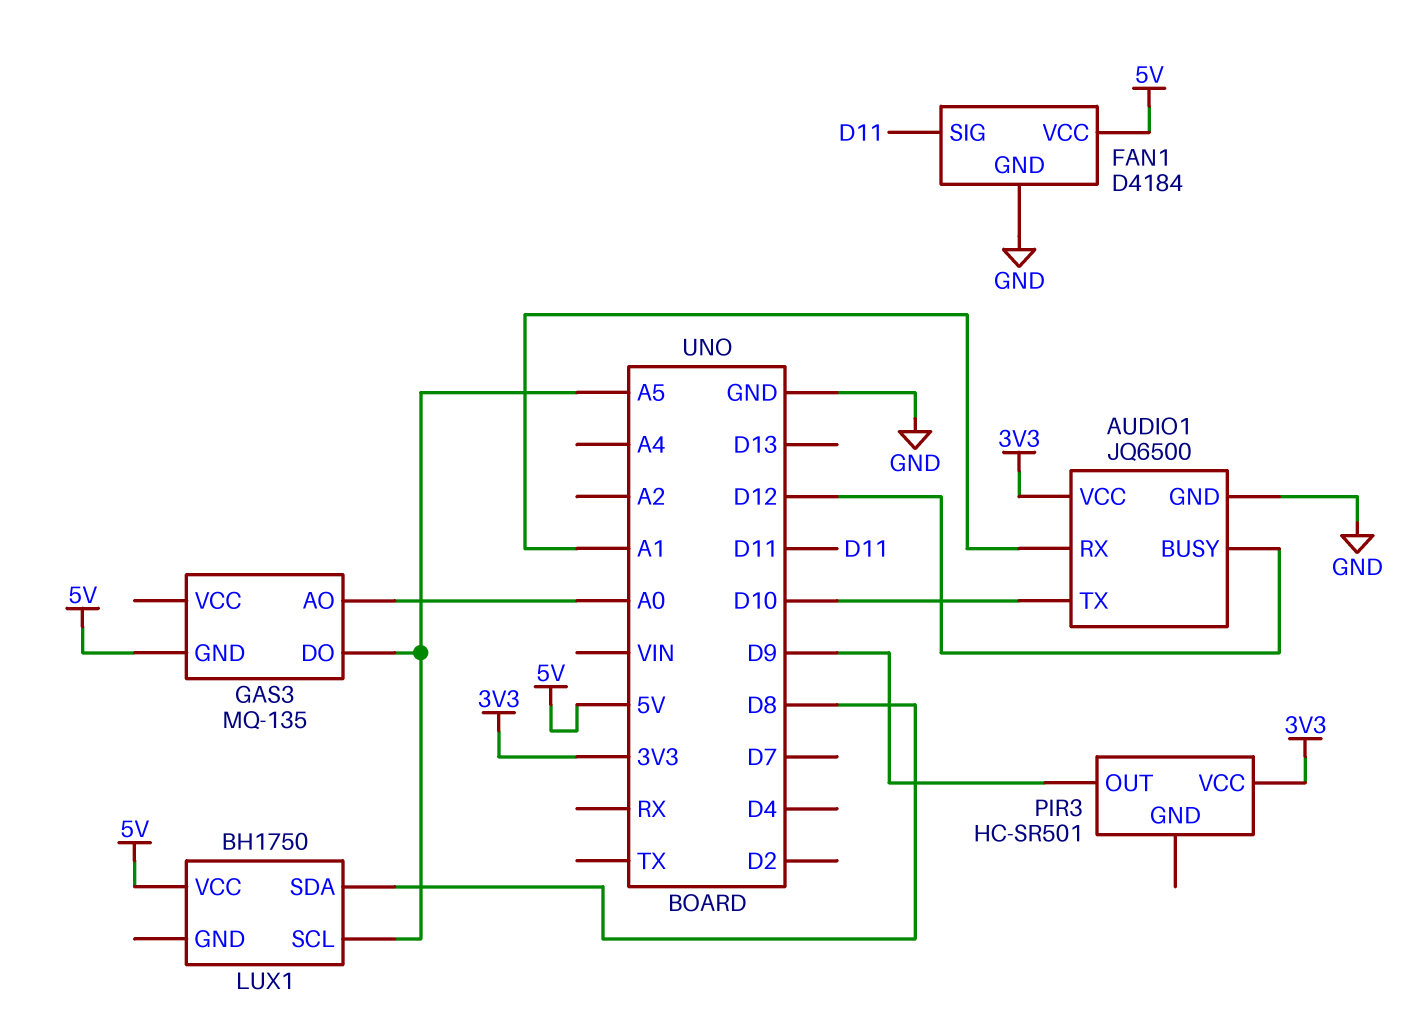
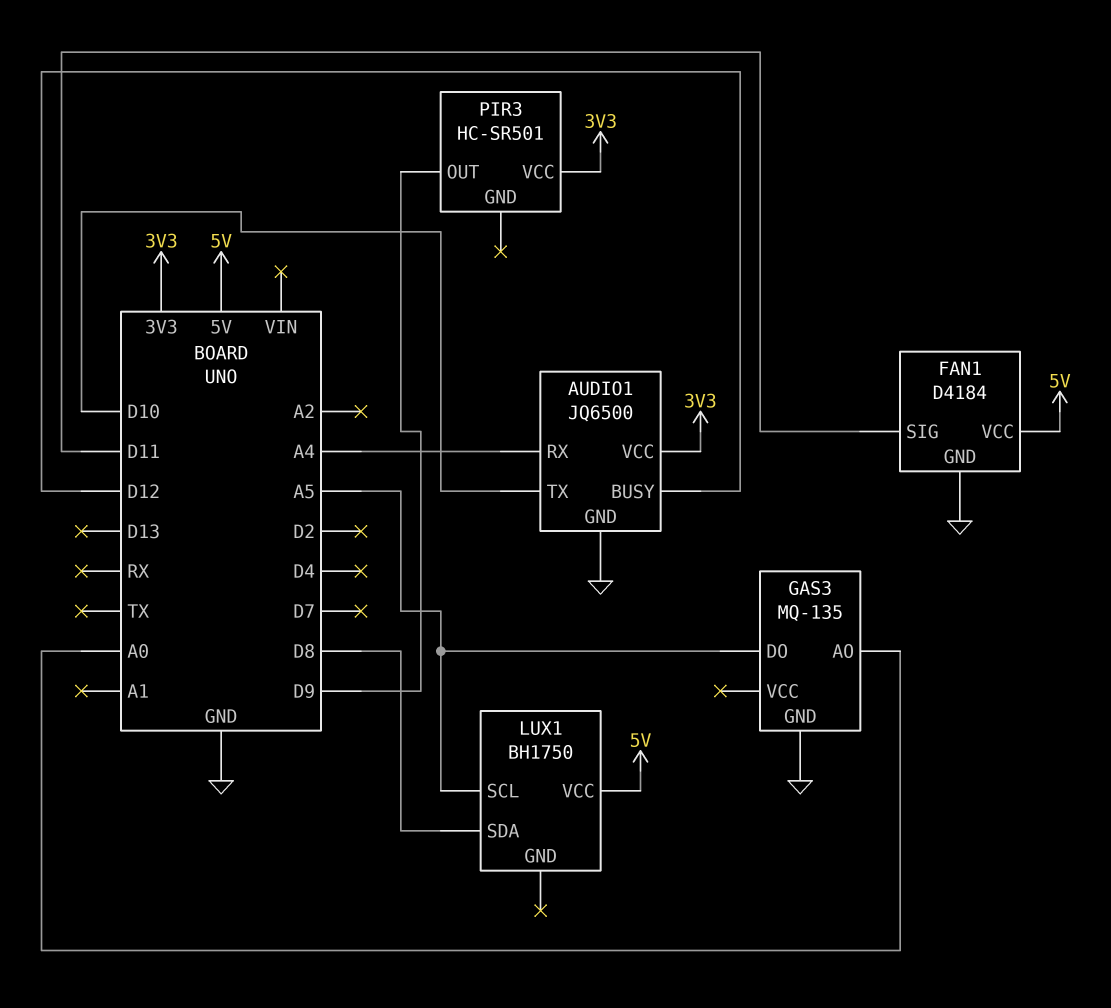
AUDIO1 pin RX: A1 -> A4
GAS3 pin GND: 5V -> GND

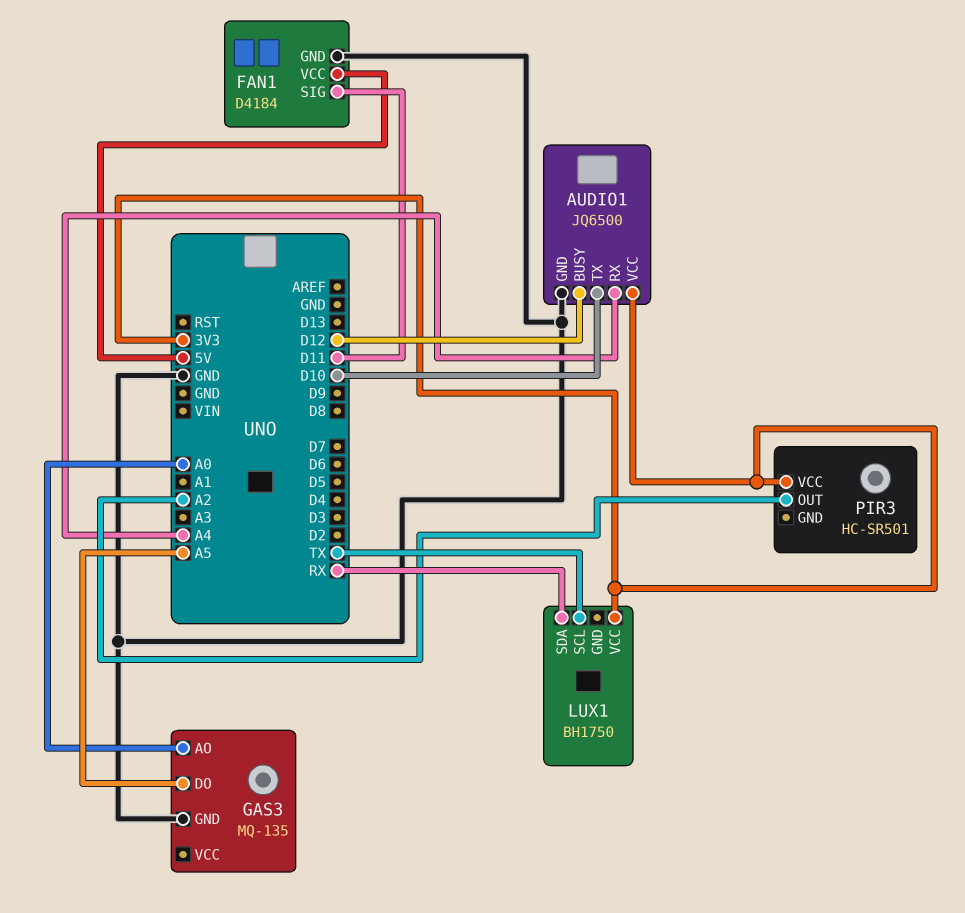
LUX1 pin SCL: A5 -> TX
LUX1 pin SDA: D8 -> RX
LUX1 pin VCC: 5V -> 3V3
PIR3 pin OUT: D9 -> A2

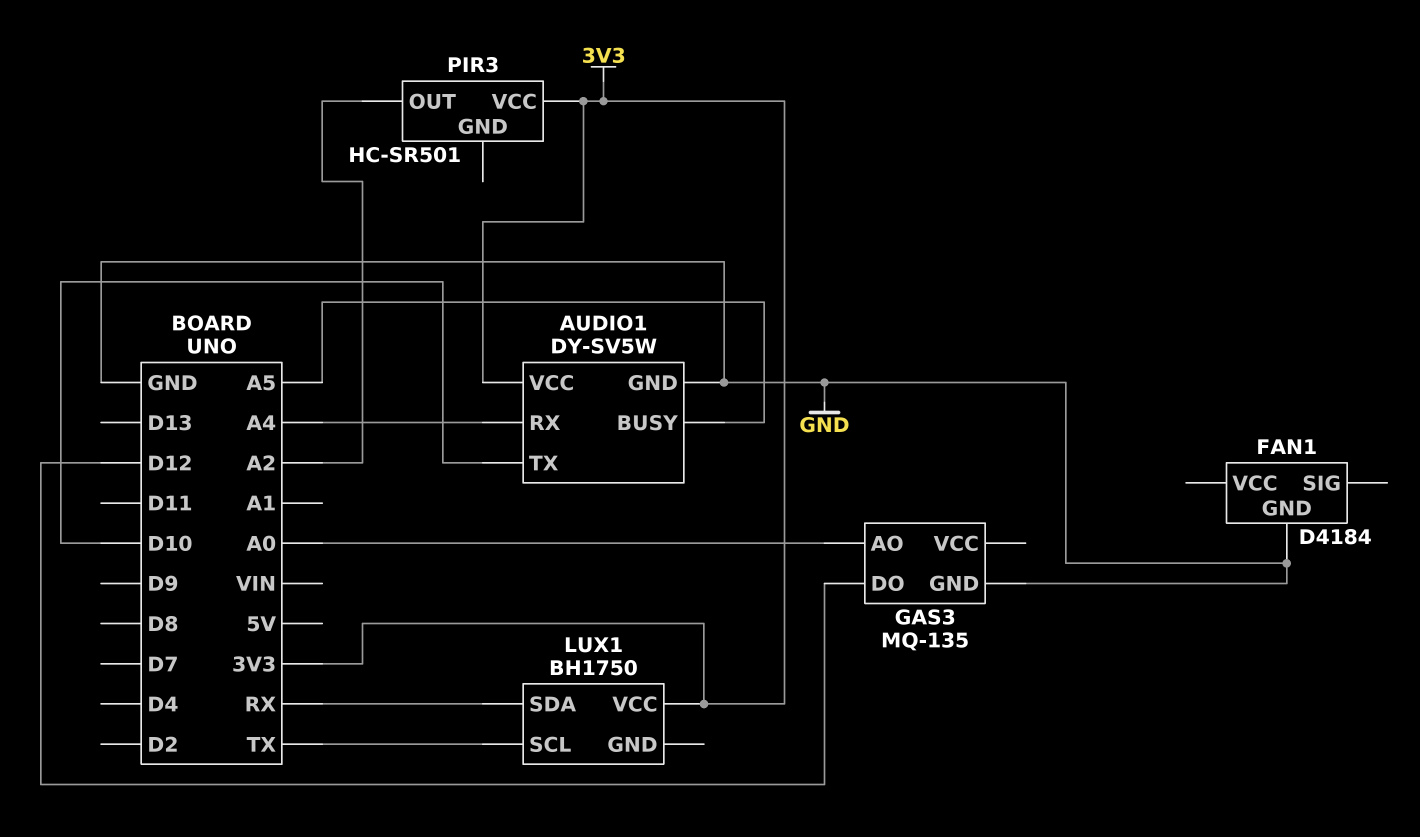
AUDIO1: JQ6500 -> DY-SV5W
AUDIO1 pin BUSY: D12 -> A5
FAN1 pin SIG: D11 -> none
FAN1 pin VCC: 5V -> none
GAS3 pin DO: A5 -> D12

